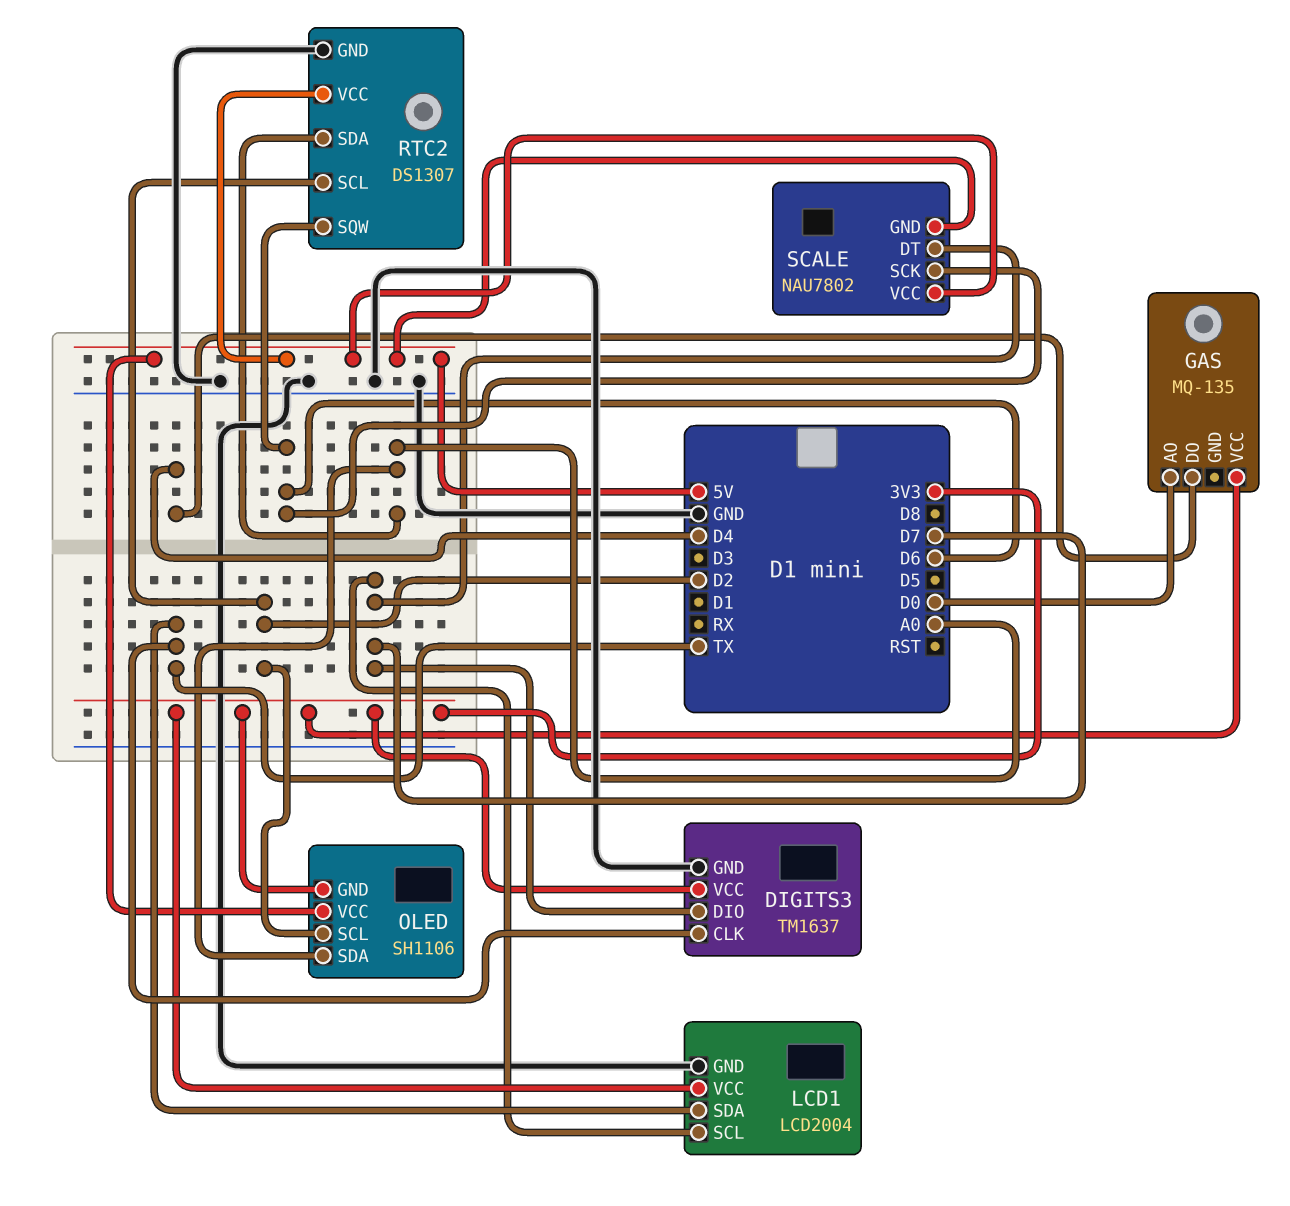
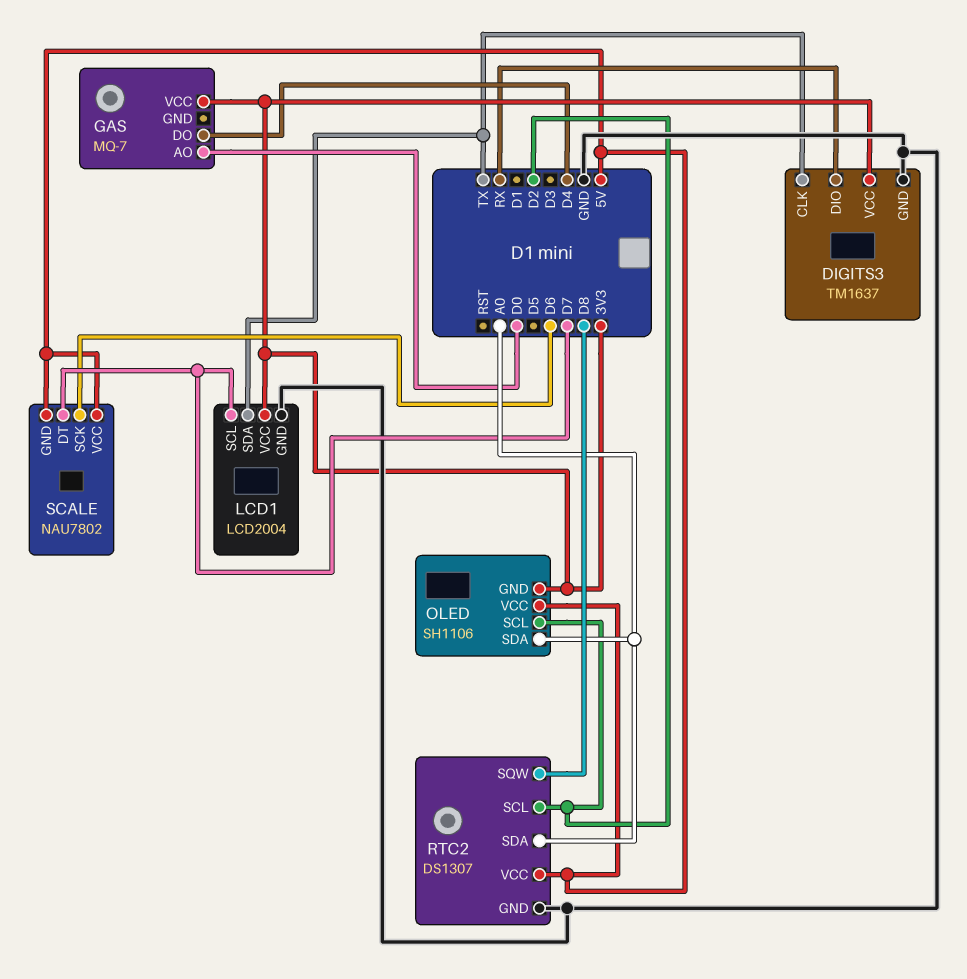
DIGITS3 pin DIO: D7 -> RX
GAS: MQ-135 -> MQ-7
RTC2 pin SQW: D6 -> D8

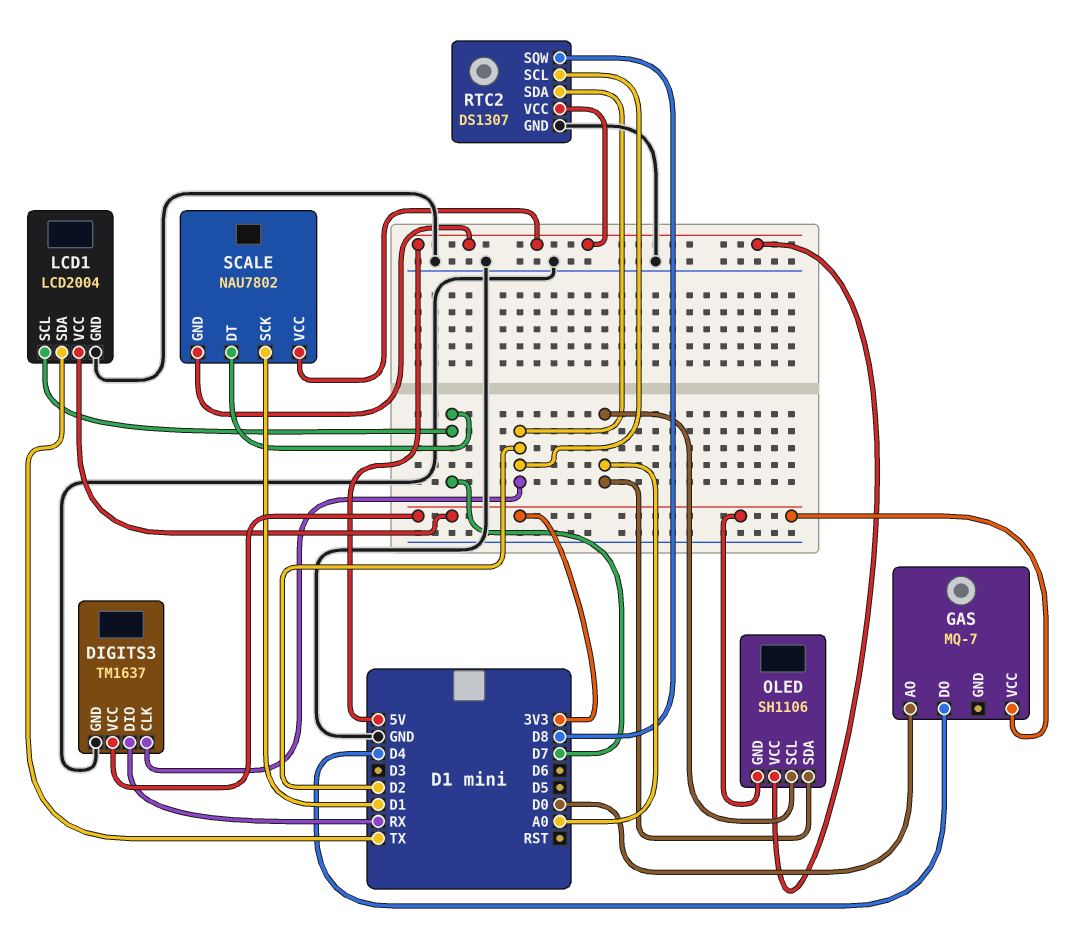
DIGITS3 pin CLK: TX -> D2
OLED pin SCL: D2 -> A0
RTC2 pin SDA: A0 -> D2
SCALE pin SCK: D6 -> D1

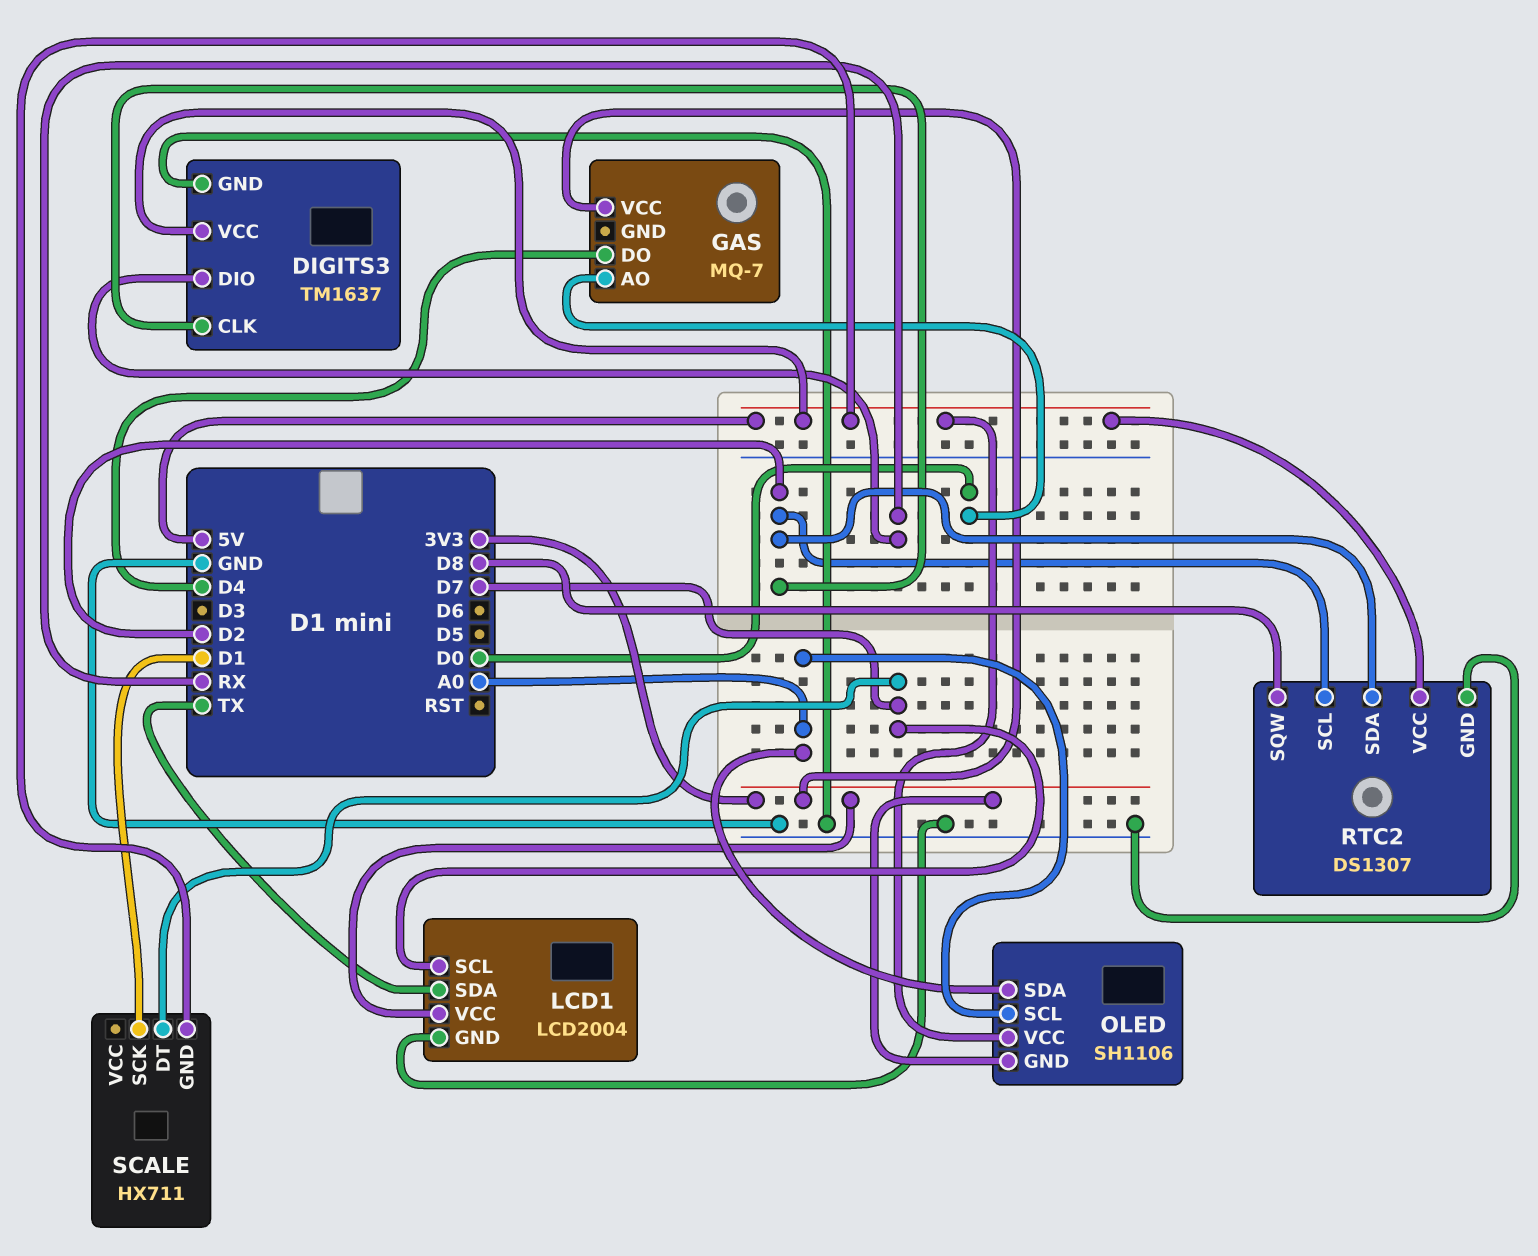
DIGITS3 pin VCC: 3V3 -> 5V
SCALE: NAU7802 -> HX711
SCALE pin VCC: 5V -> none

